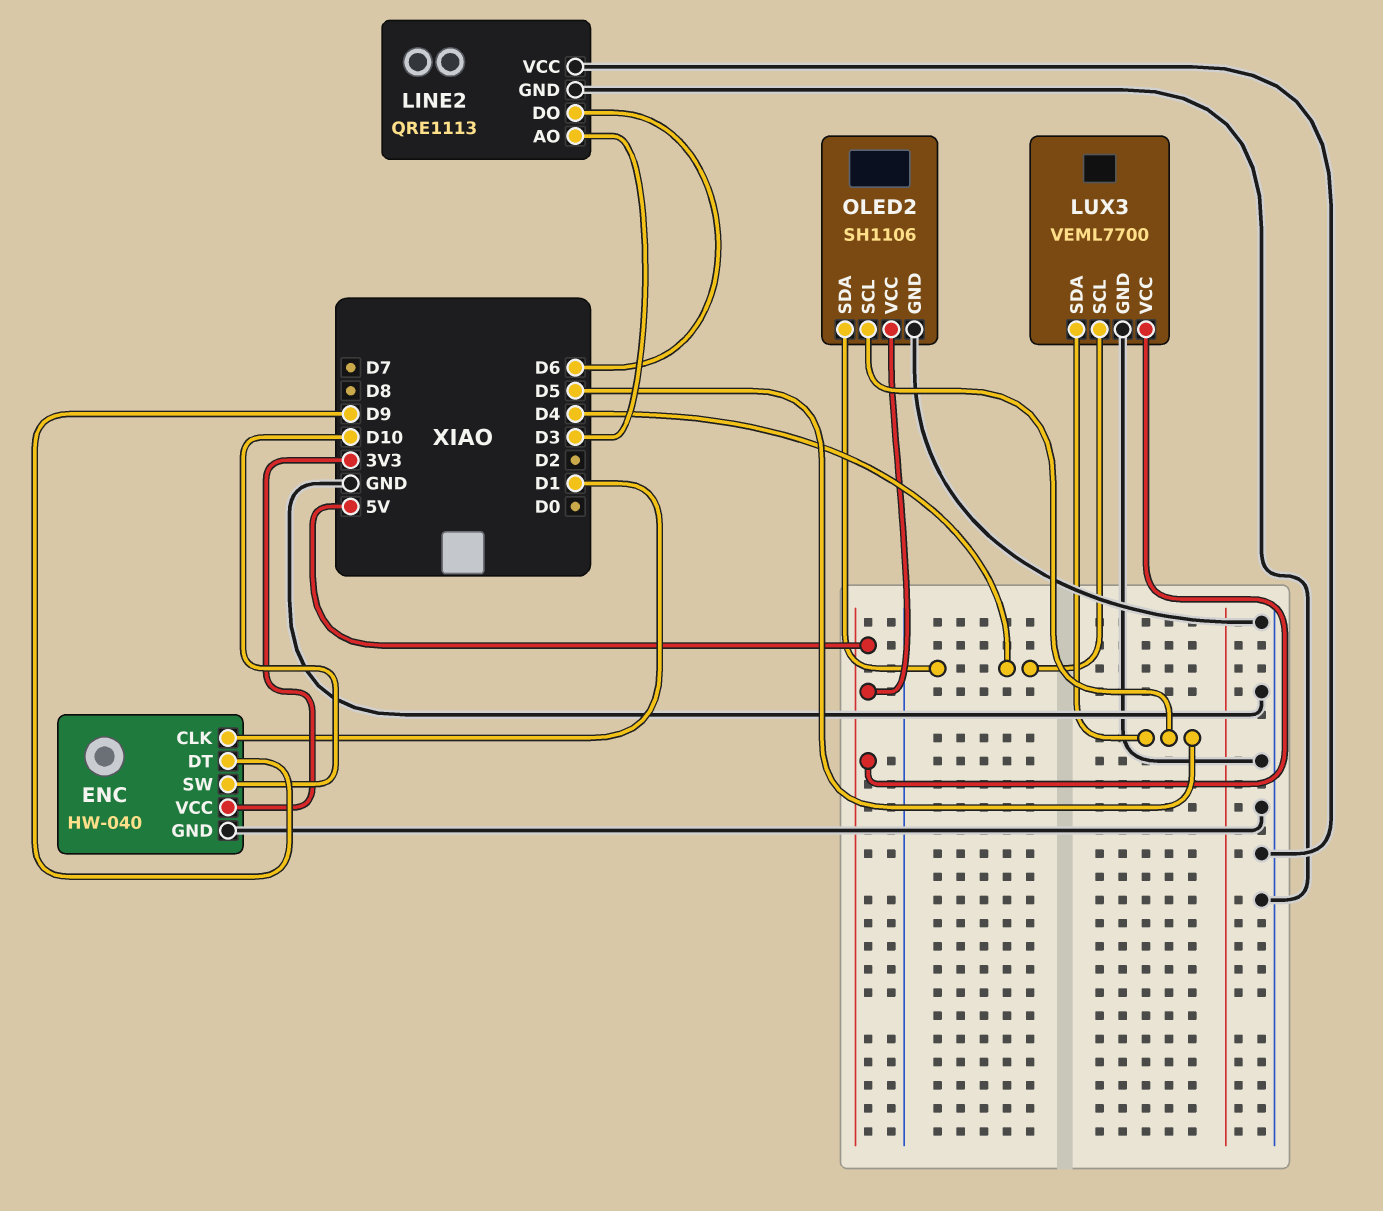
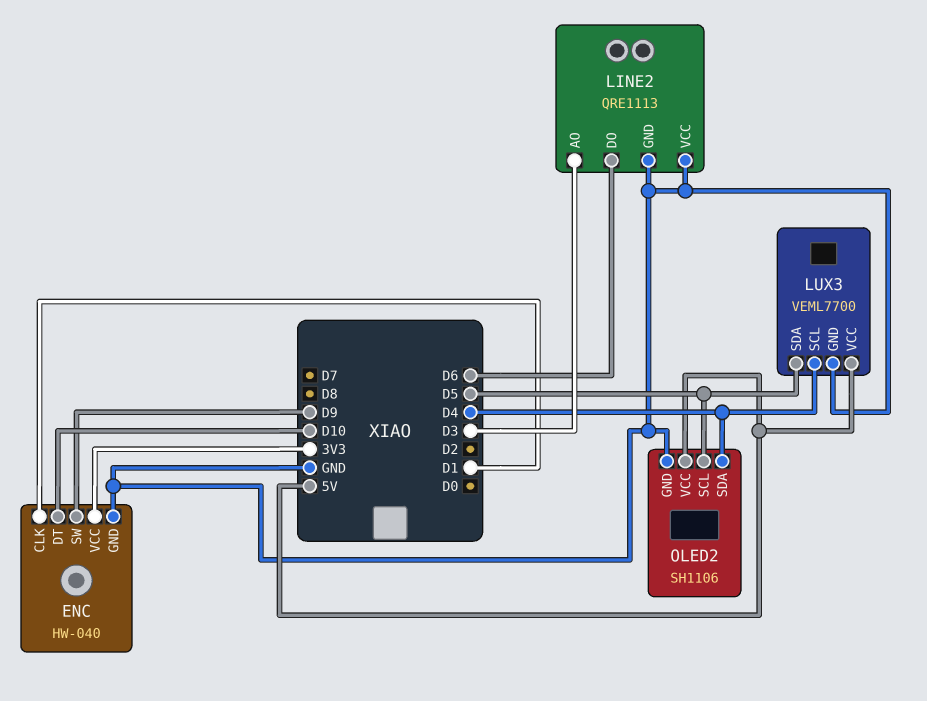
ENC pin DT: D9 -> D10
ENC pin SW: D10 -> D9

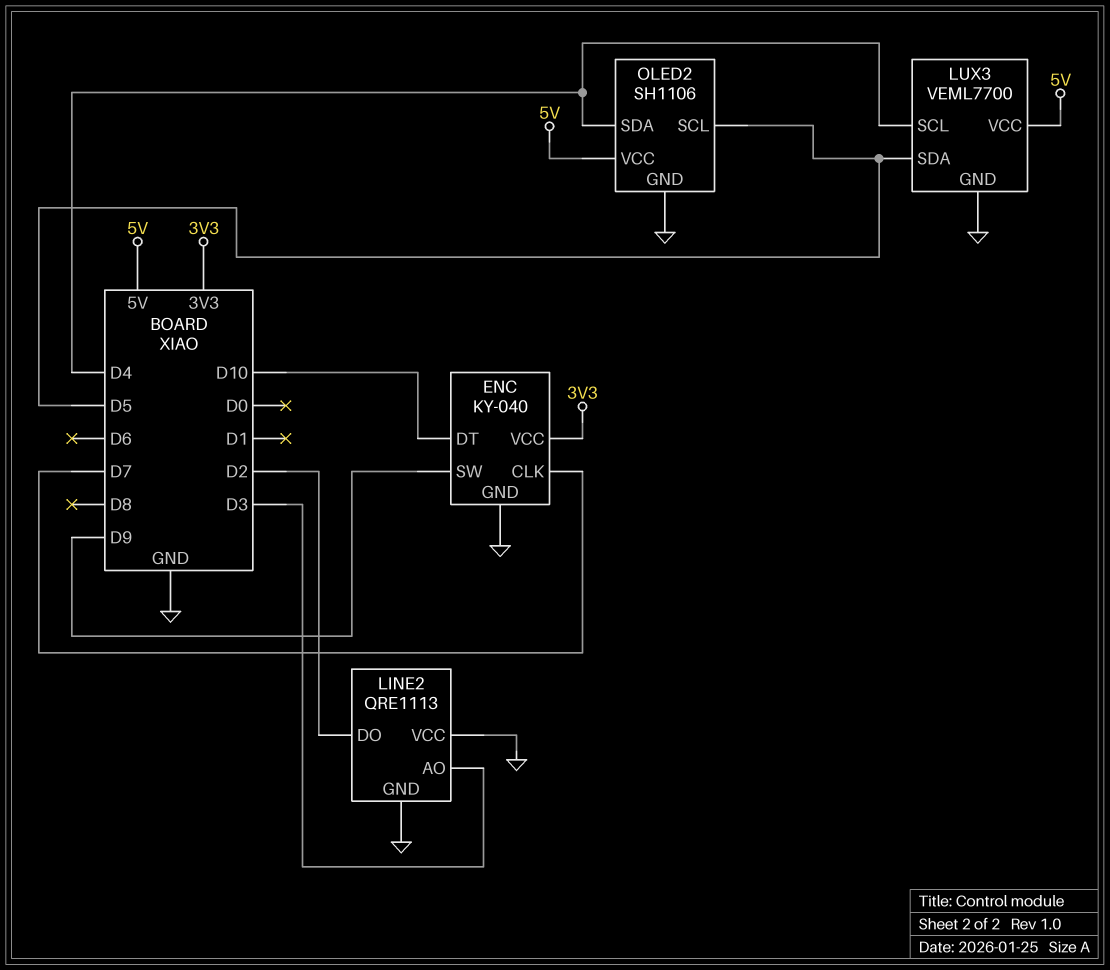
ENC: HW-040 -> KY-040
ENC pin CLK: D1 -> D7
LINE2 pin DO: D6 -> D2

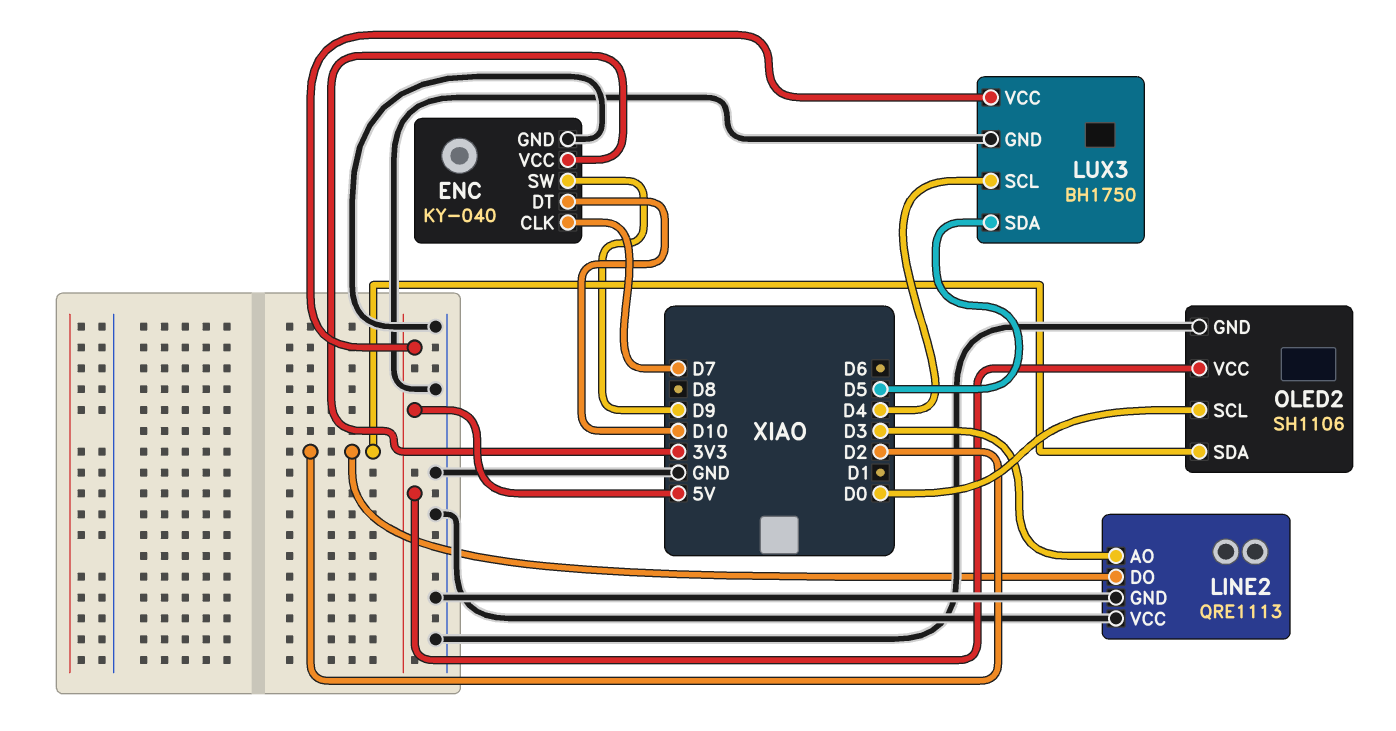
LUX3: VEML7700 -> BH1750
OLED2 pin SCL: D5 -> D0
OLED2 pin SDA: D4 -> D2

